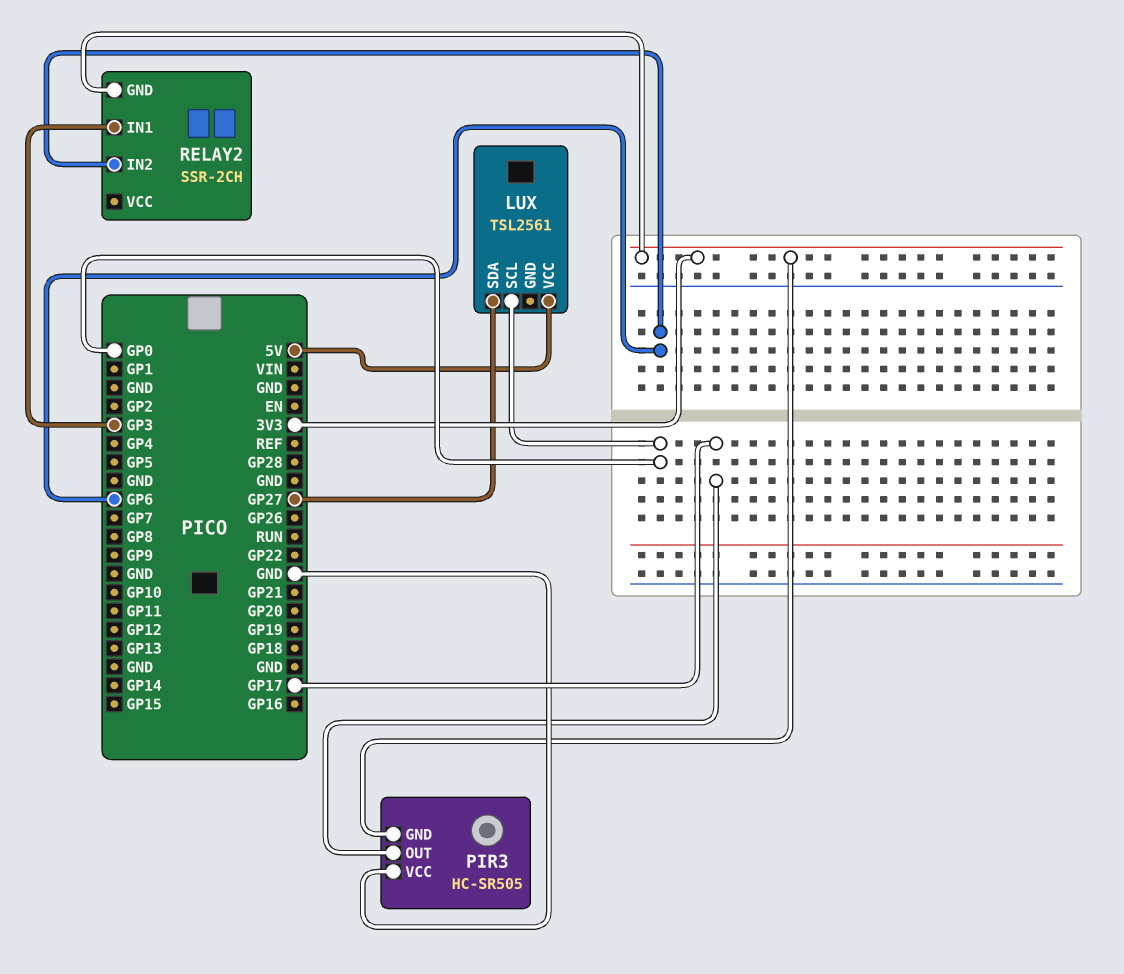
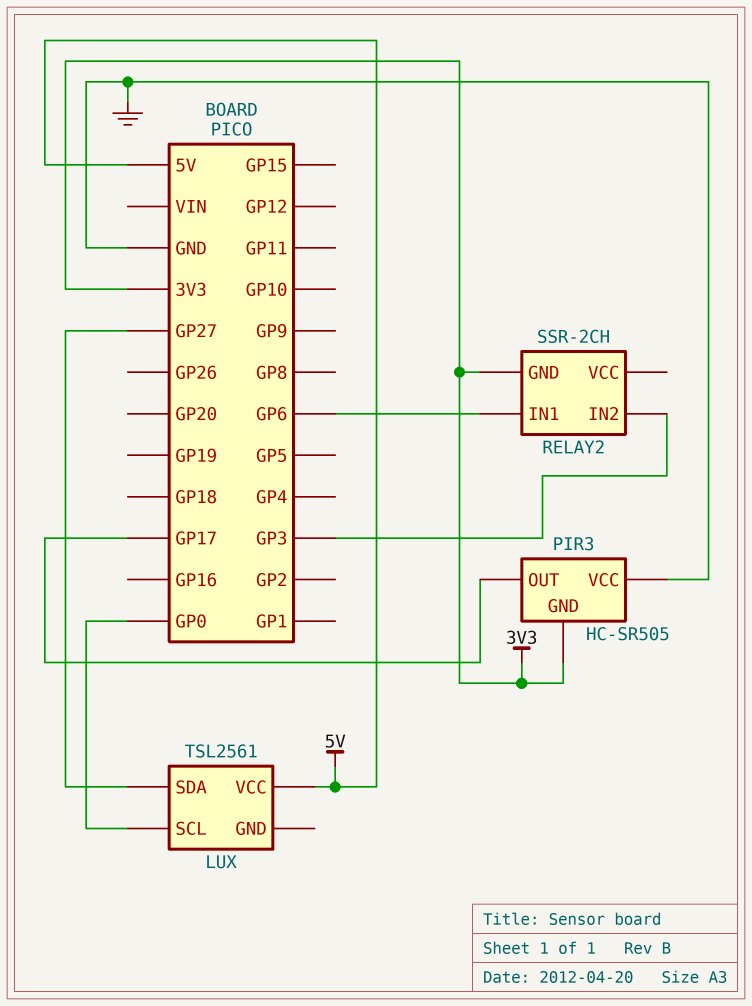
RELAY2 pin IN1: GP3 -> GP6
RELAY2 pin IN2: GP6 -> GP3

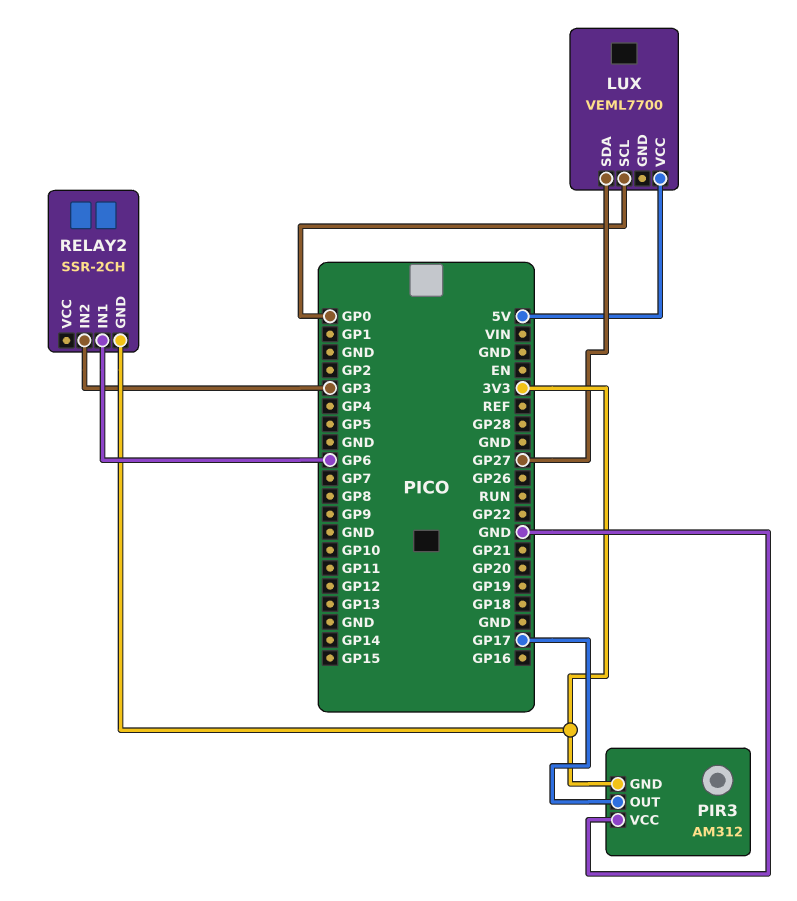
LUX: TSL2561 -> VEML7700
PIR3: HC-SR505 -> AM312

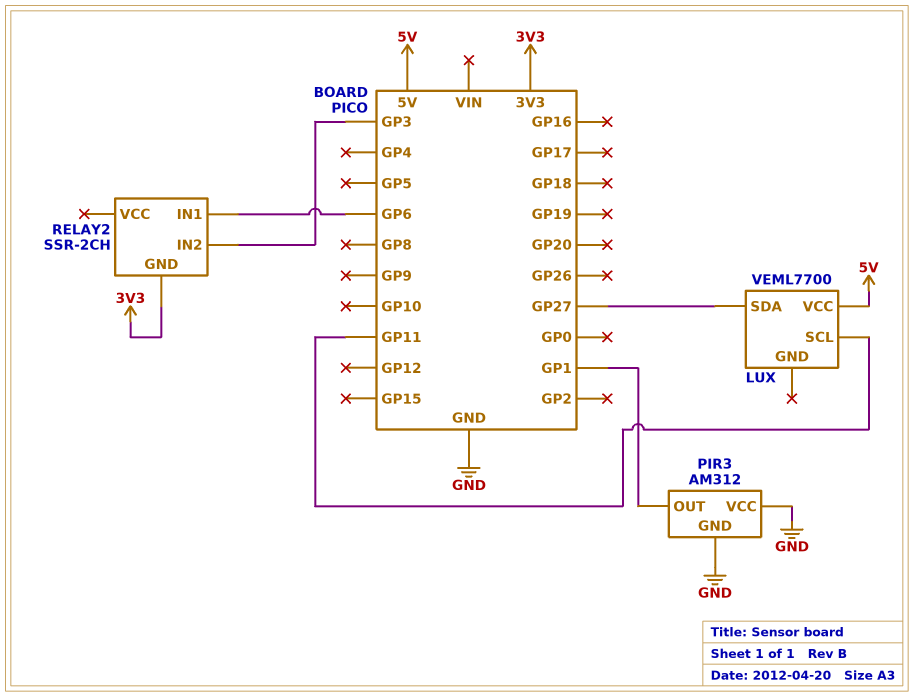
LUX pin SCL: GP0 -> GP11
PIR3 pin GND: 3V3 -> GND
PIR3 pin OUT: GP17 -> GP1

